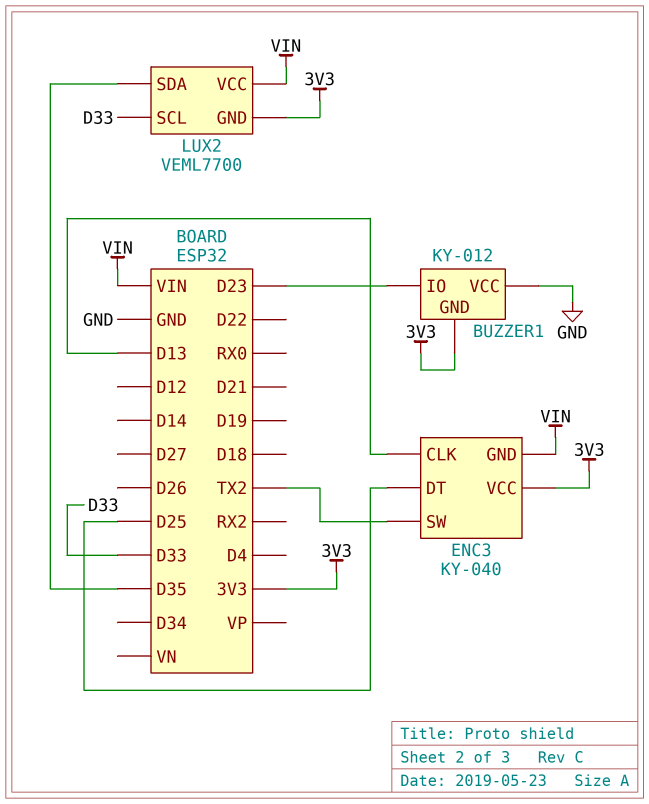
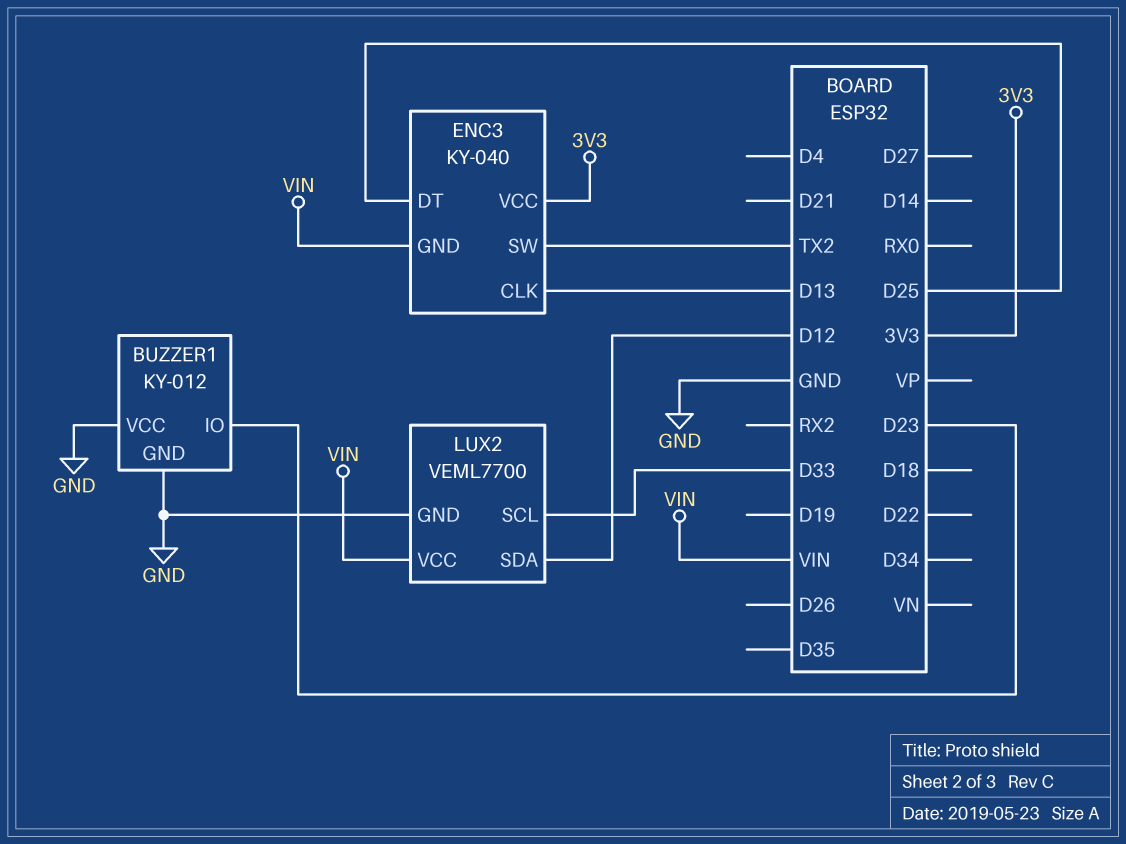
BUZZER1 pin GND: 3V3 -> GND
LUX2 pin GND: 3V3 -> GND
LUX2 pin SDA: D35 -> D12

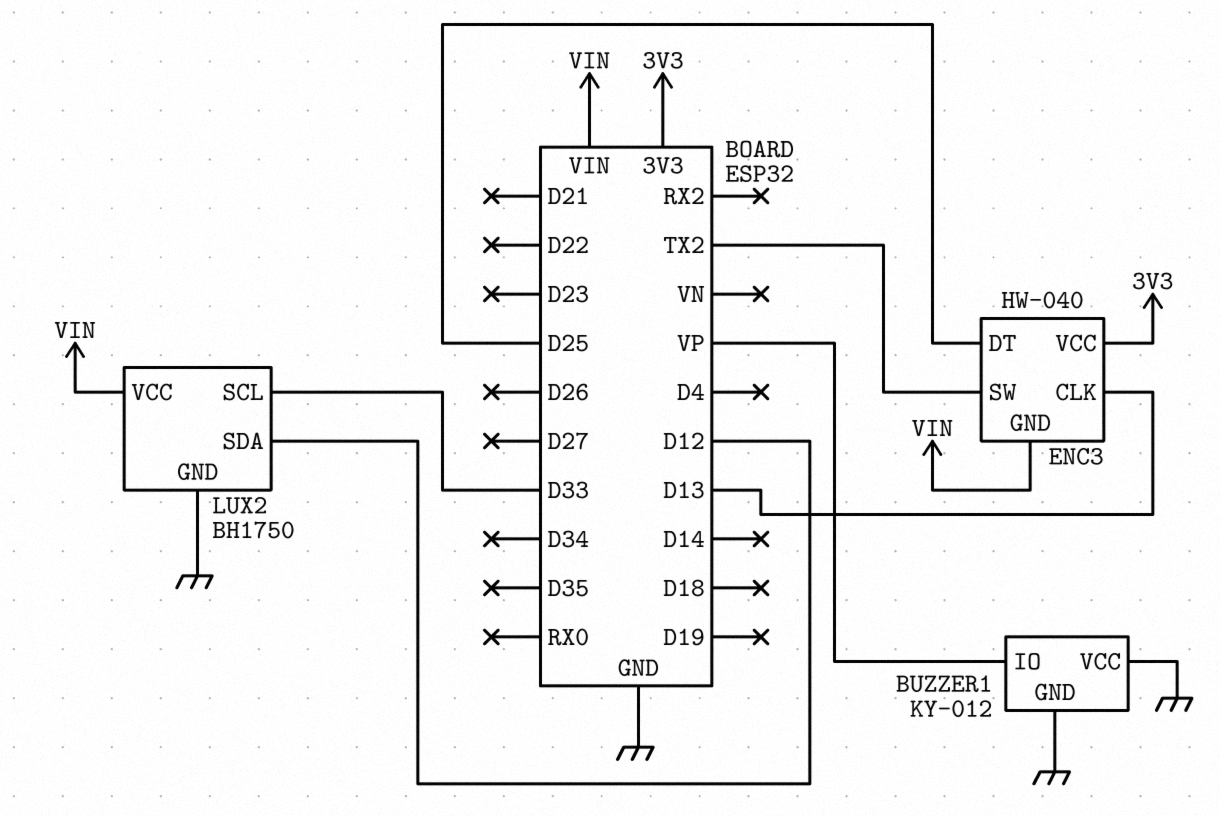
BUZZER1 pin IO: D23 -> VP
ENC3: KY-040 -> HW-040
LUX2: VEML7700 -> BH1750

